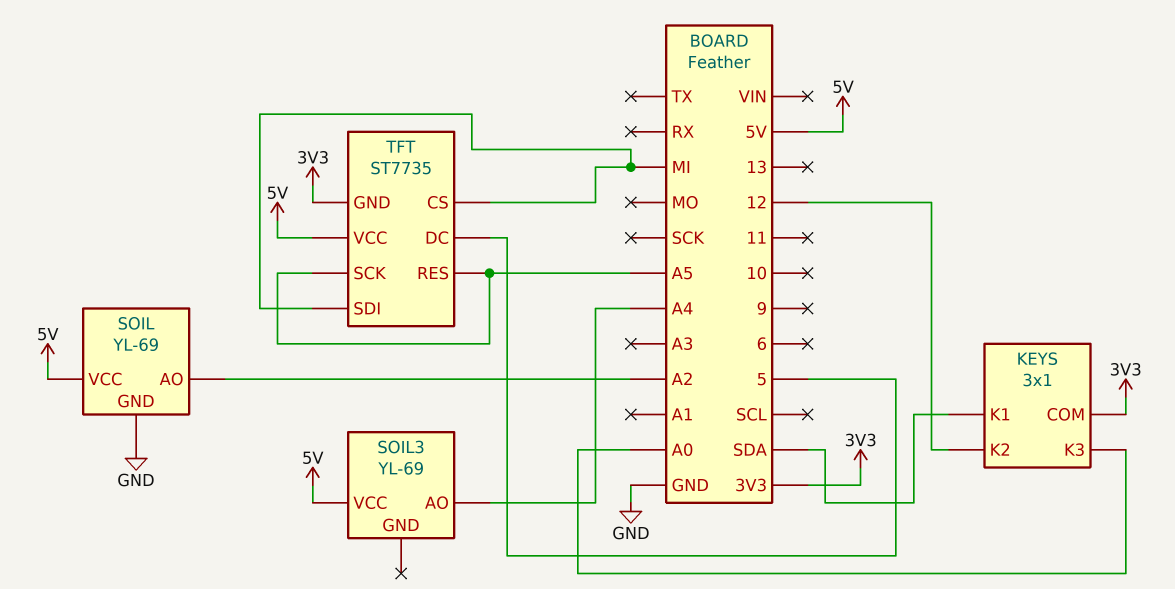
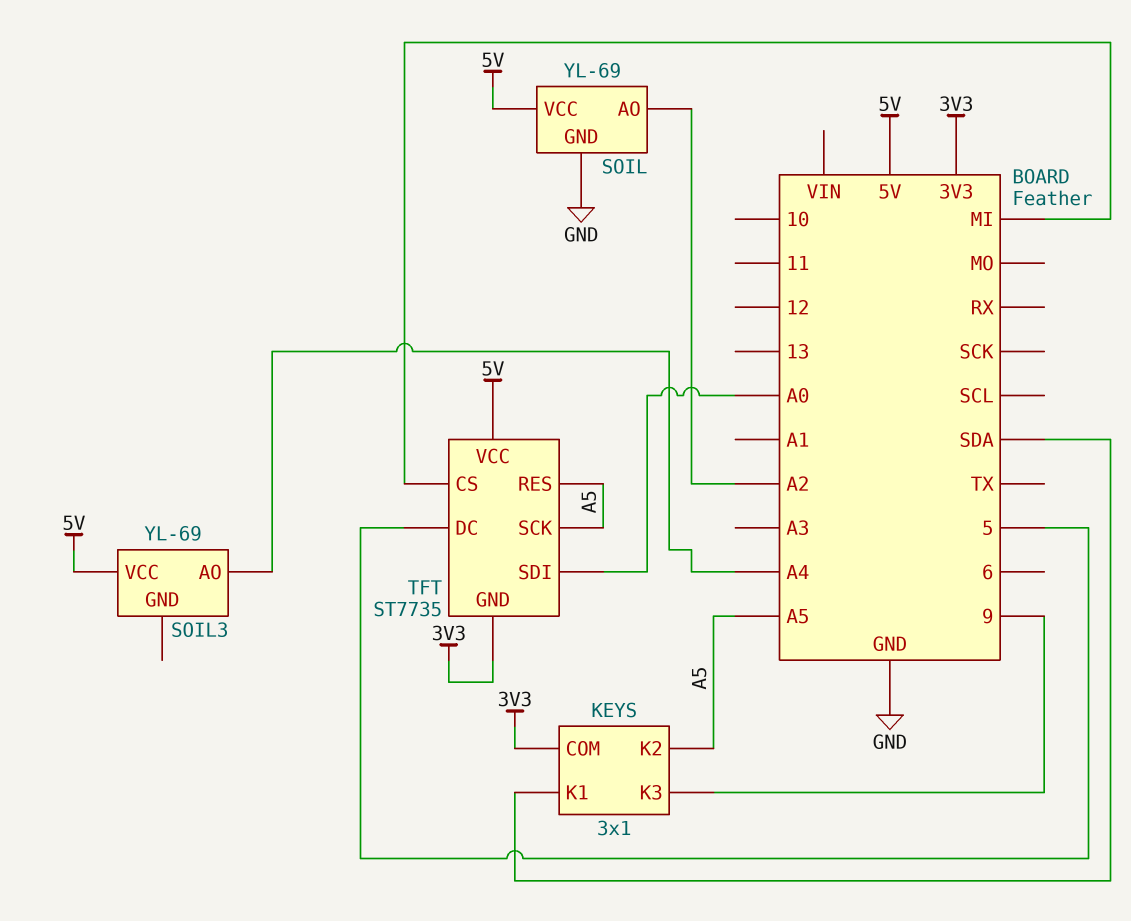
KEYS pin K2: 12 -> A5
KEYS pin K3: A0 -> 9
TFT pin SDI: MI -> A0

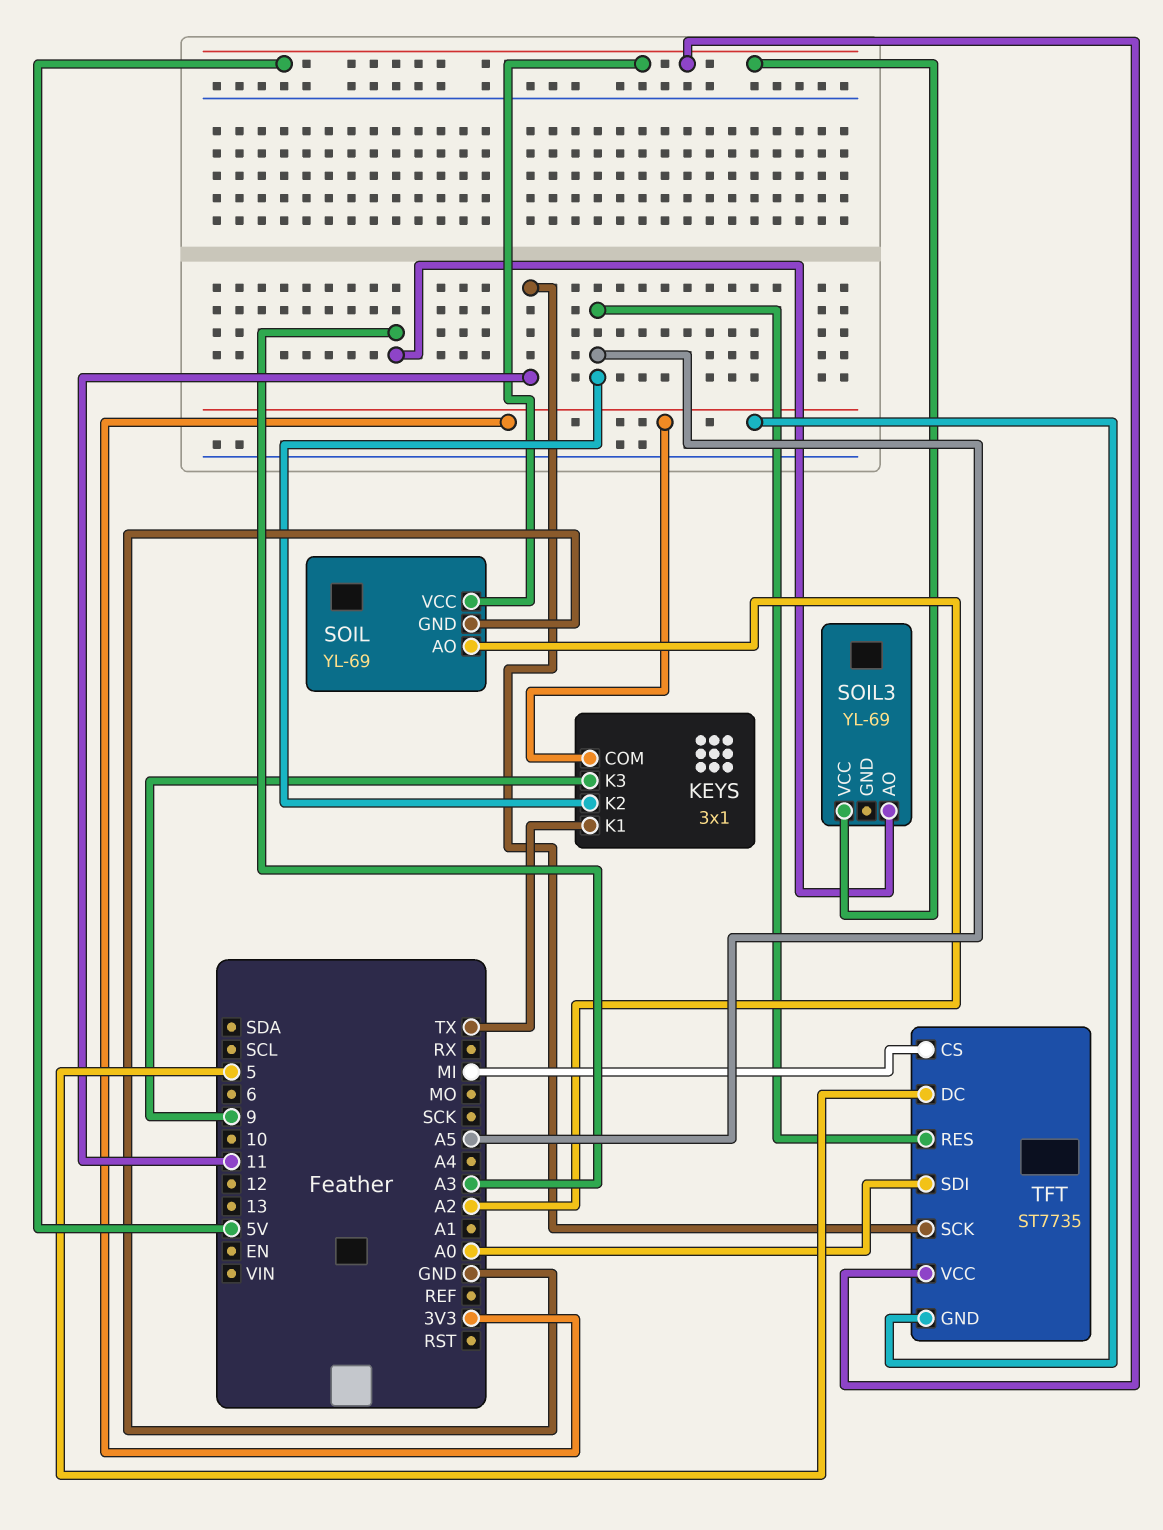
KEYS pin K1: SDA -> TX
SOIL3 pin AO: A4 -> A3
TFT pin SCK: A5 -> 11

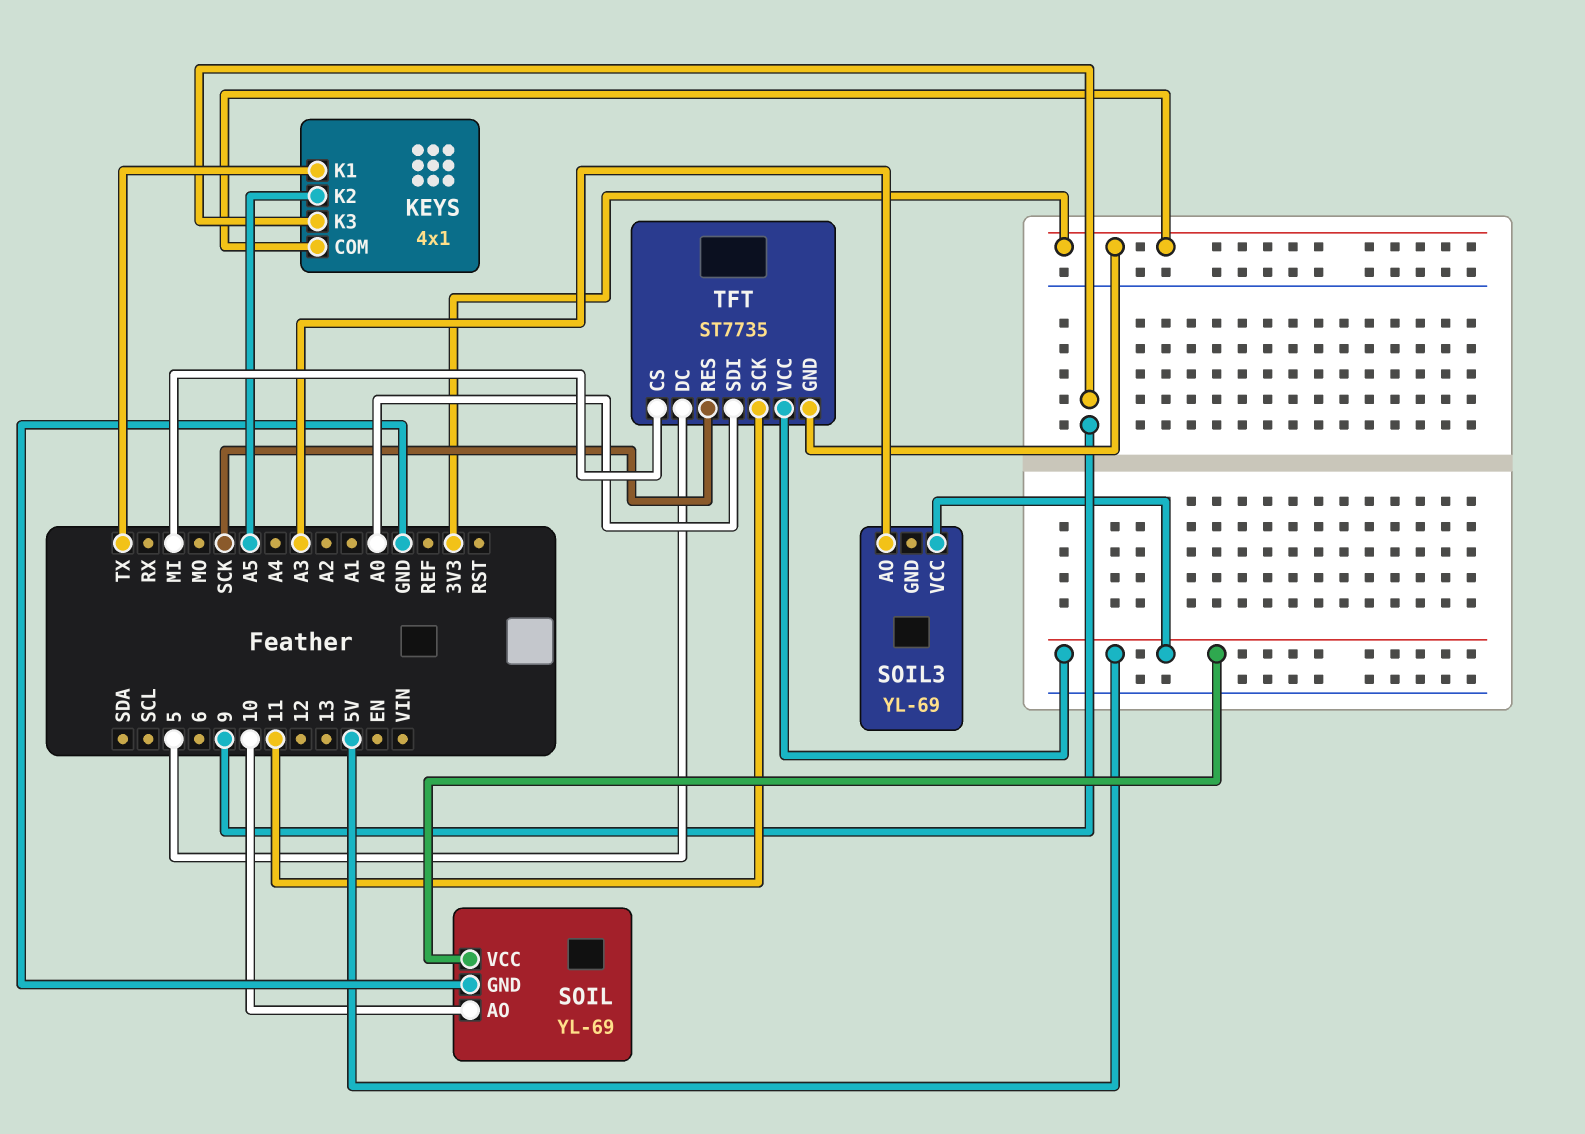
KEYS: 3x1 -> 4x1
SOIL pin AO: A2 -> 10
TFT pin RES: A5 -> SCK

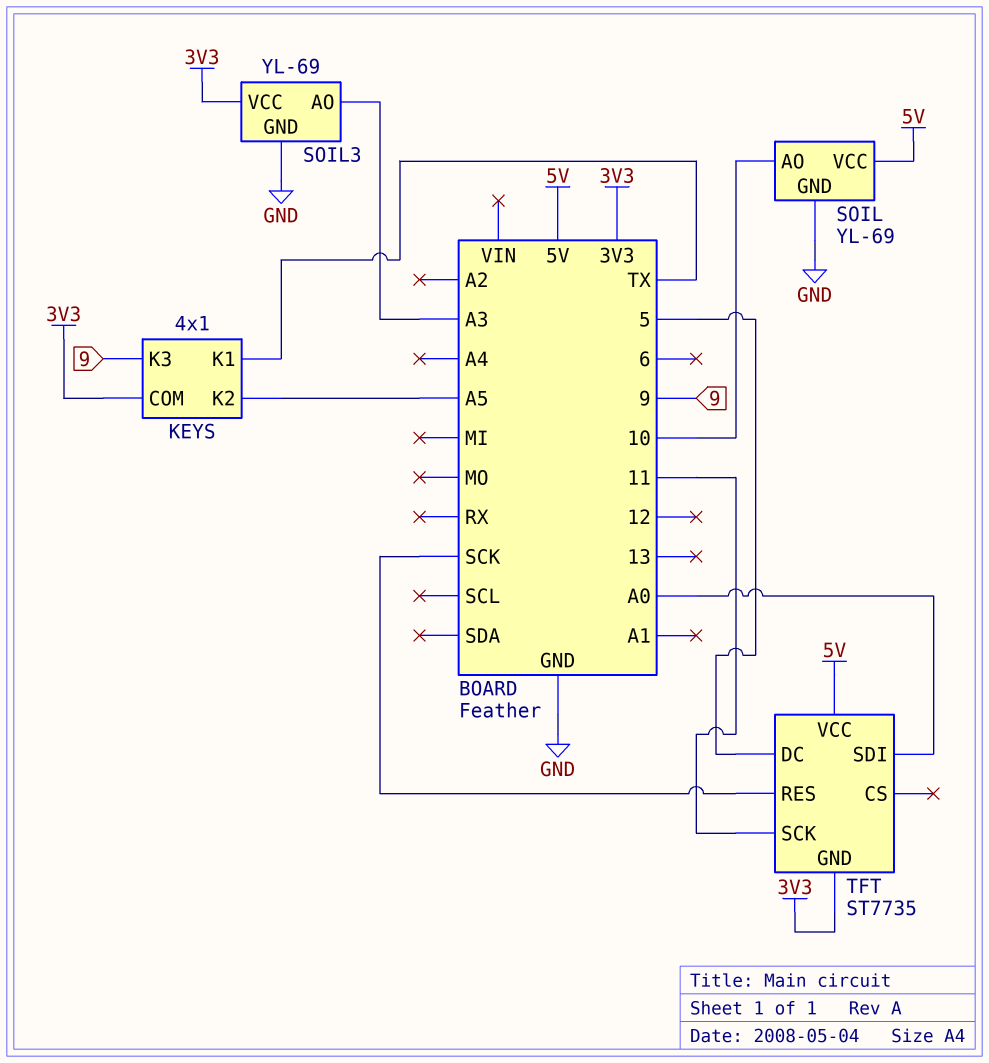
SOIL3 pin GND: none -> GND
SOIL3 pin VCC: 5V -> 3V3
TFT pin CS: MI -> none

